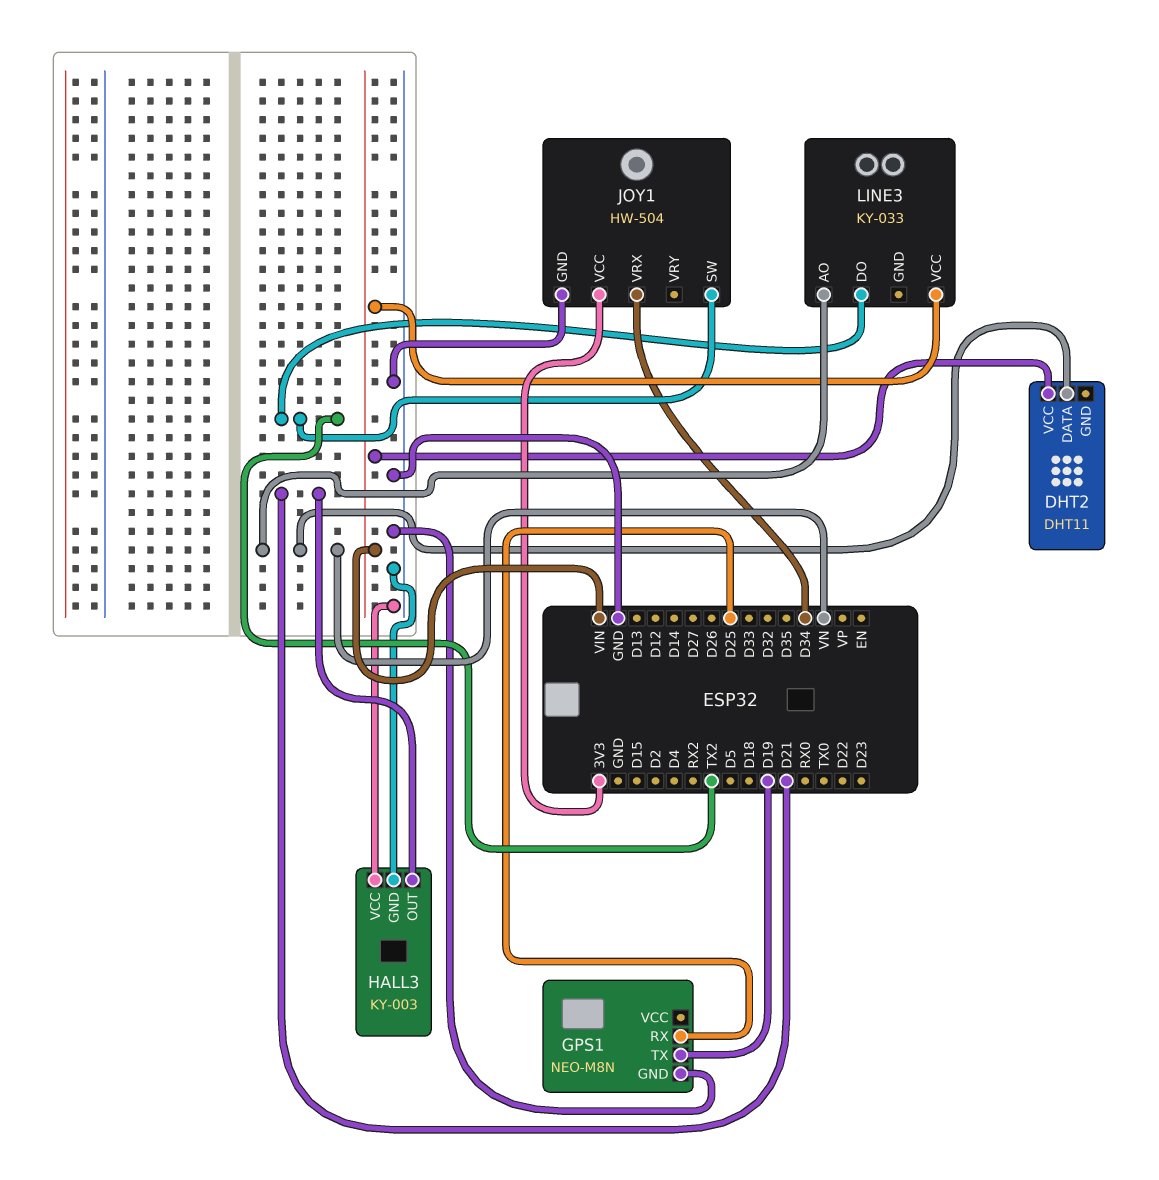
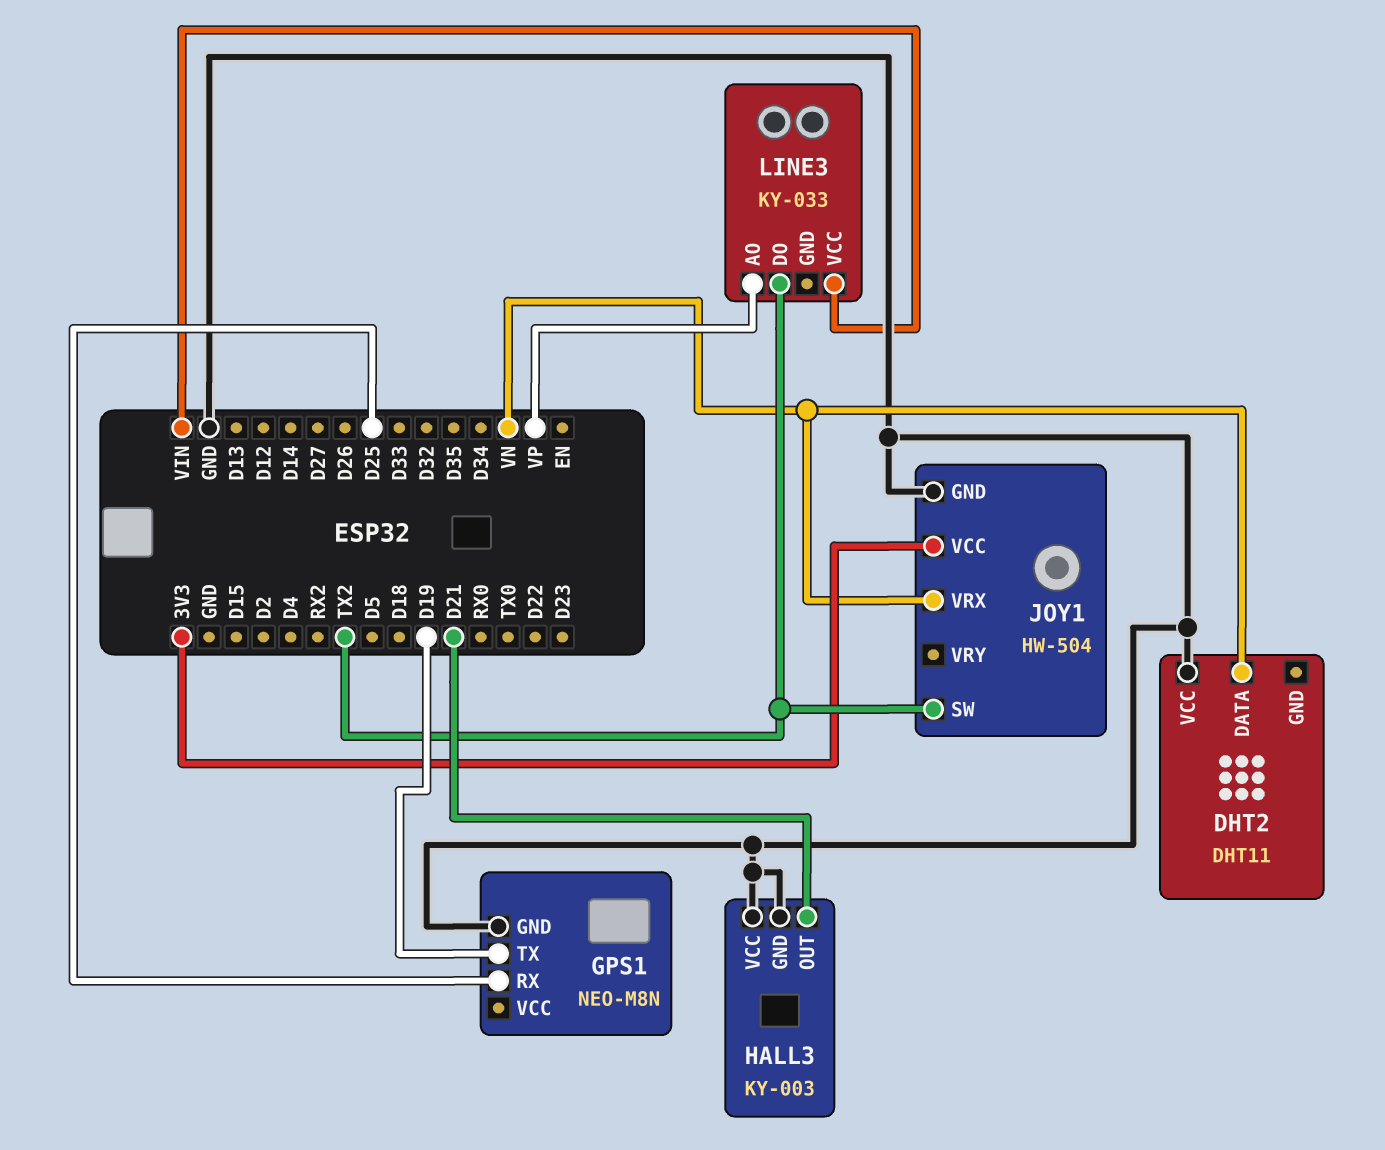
DHT2 pin VCC: VIN -> GND
JOY1 pin VRX: D34 -> VN
LINE3 pin AO: VN -> VP

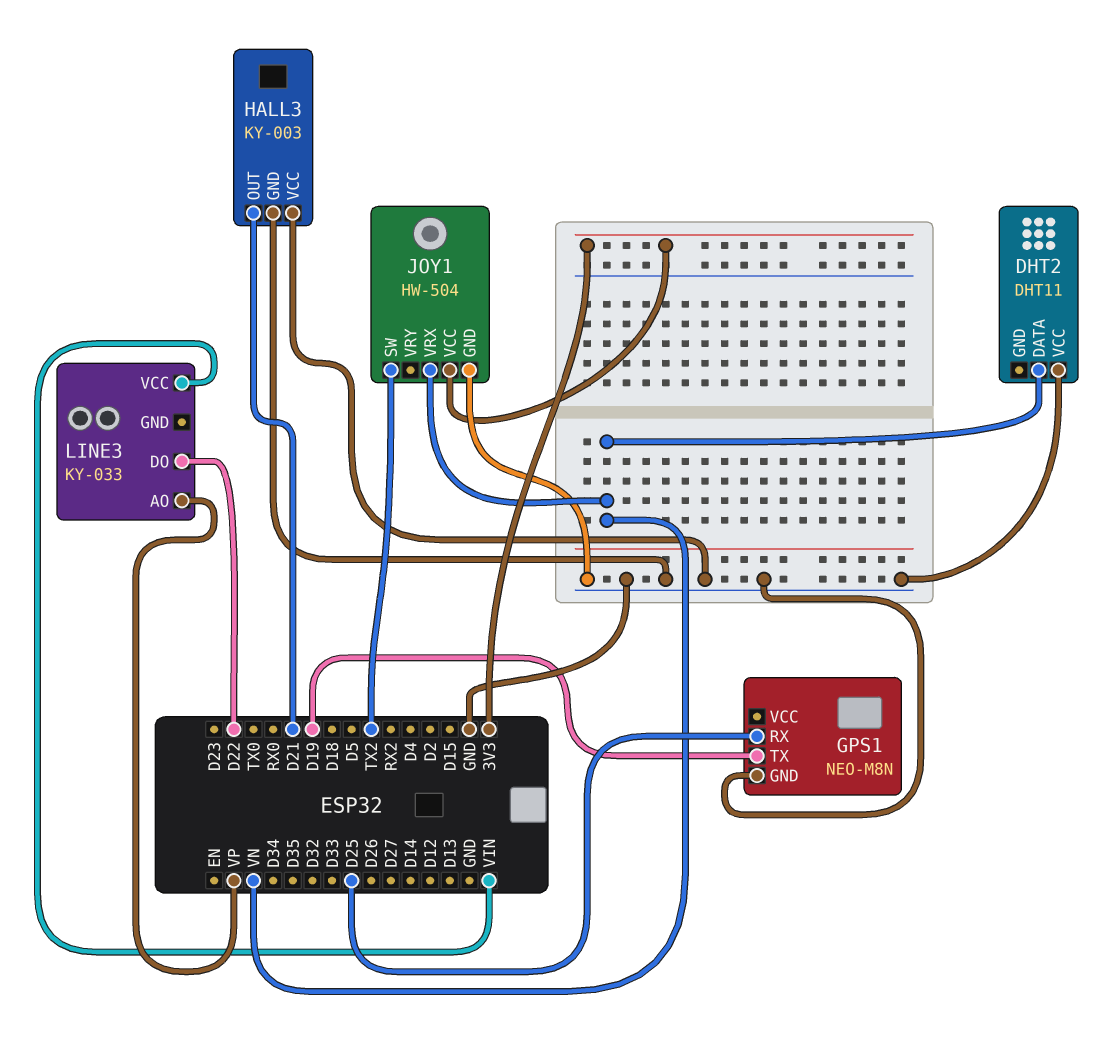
LINE3 pin DO: TX2 -> D22

